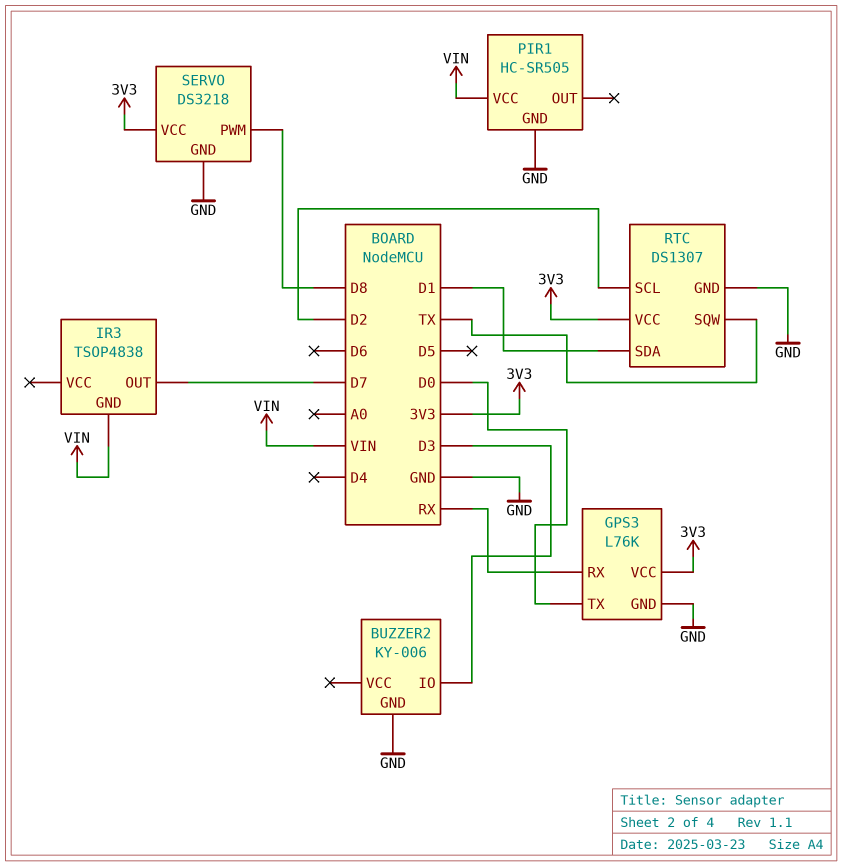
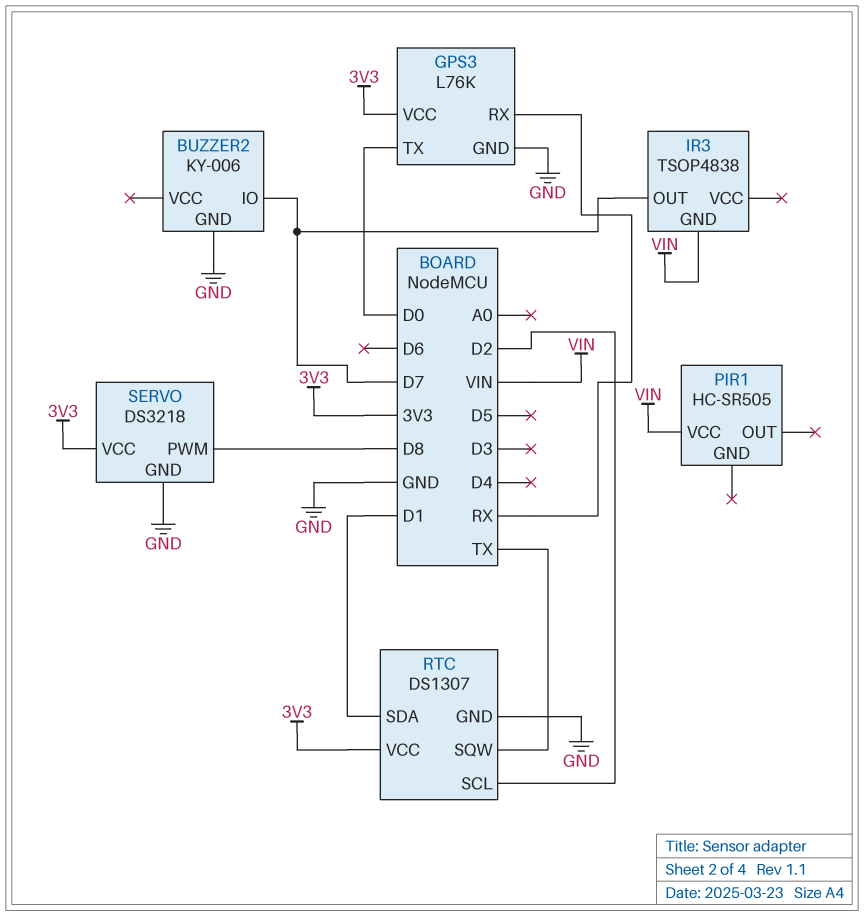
BUZZER2 pin IO: D3 -> D7
PIR1 pin GND: GND -> none

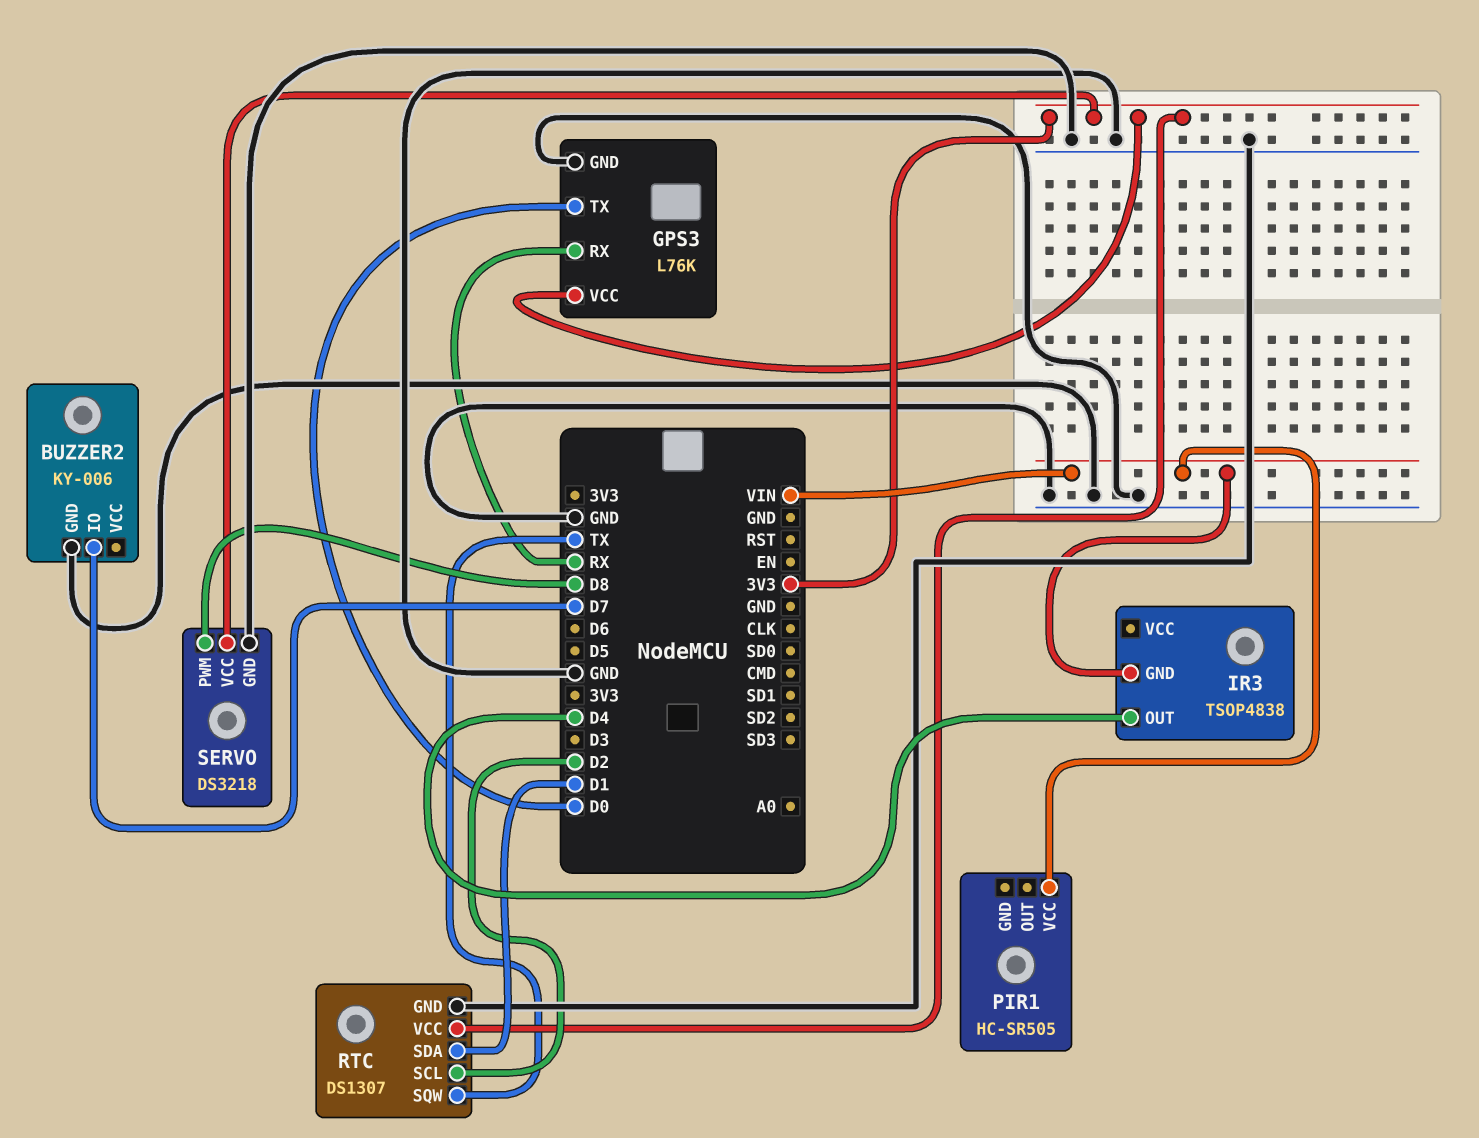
IR3 pin OUT: D7 -> D4

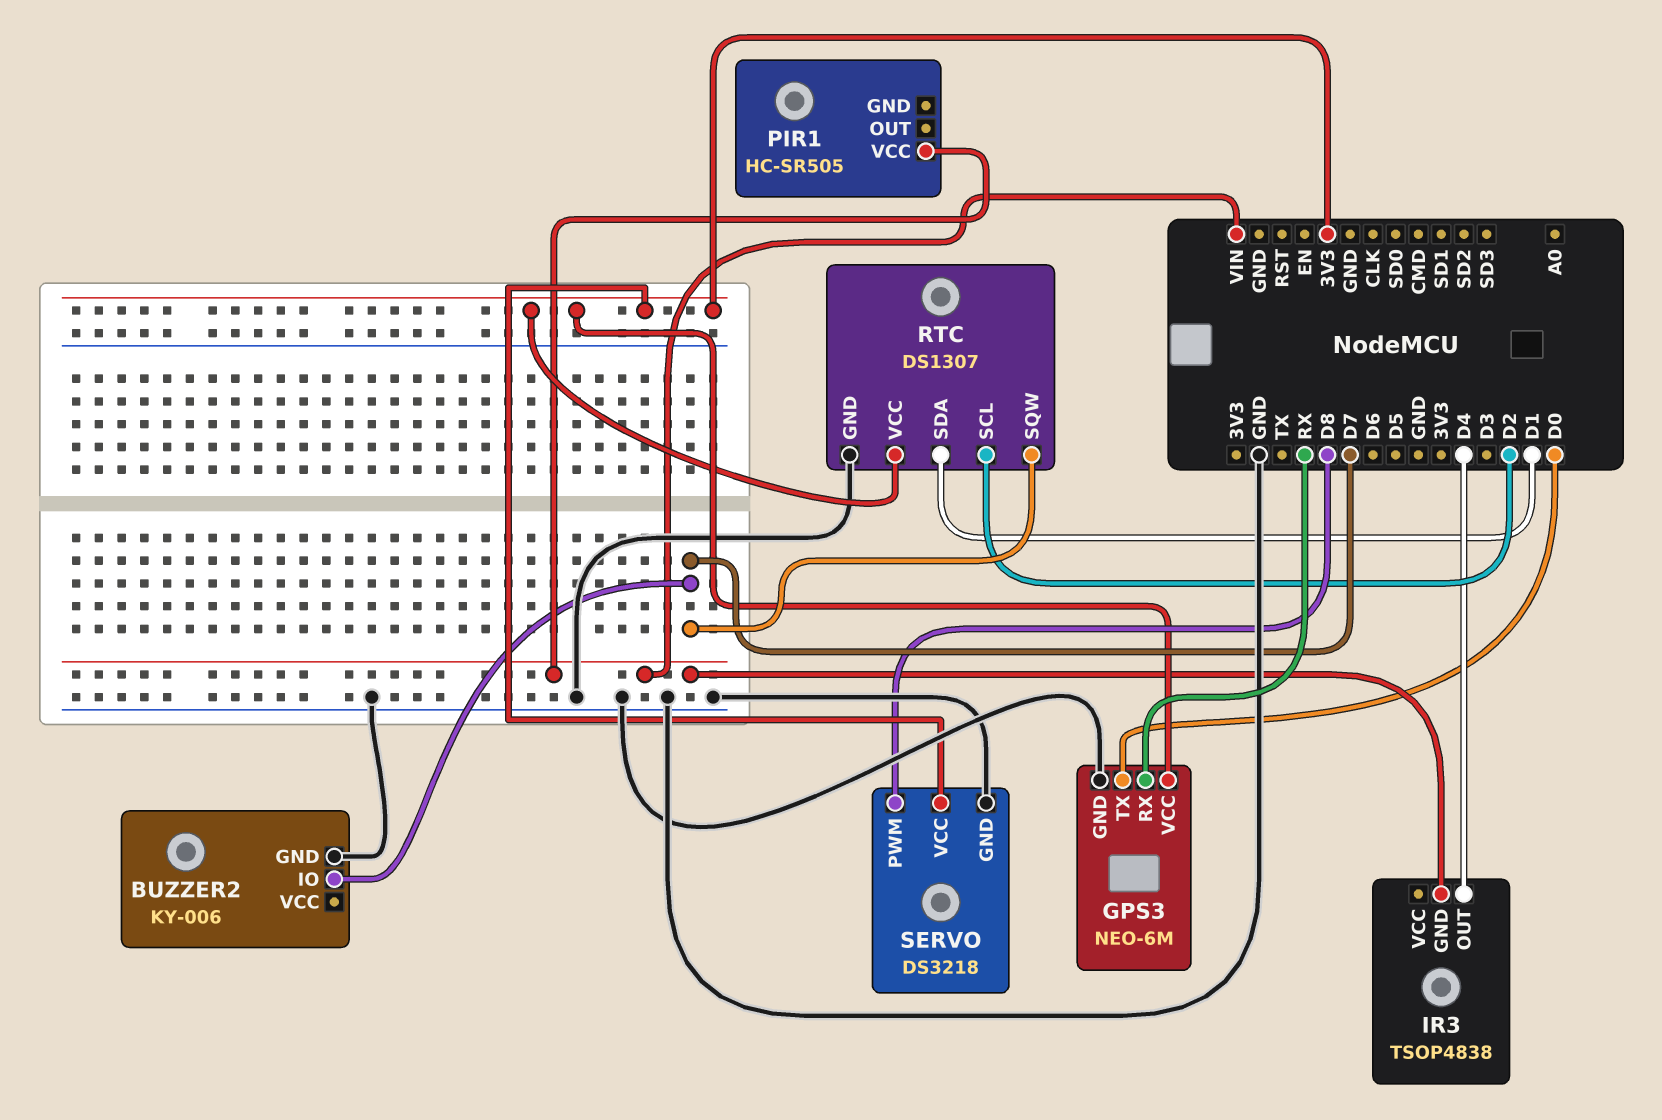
GPS3: L76K -> NEO-6M
RTC pin SQW: TX -> D7

